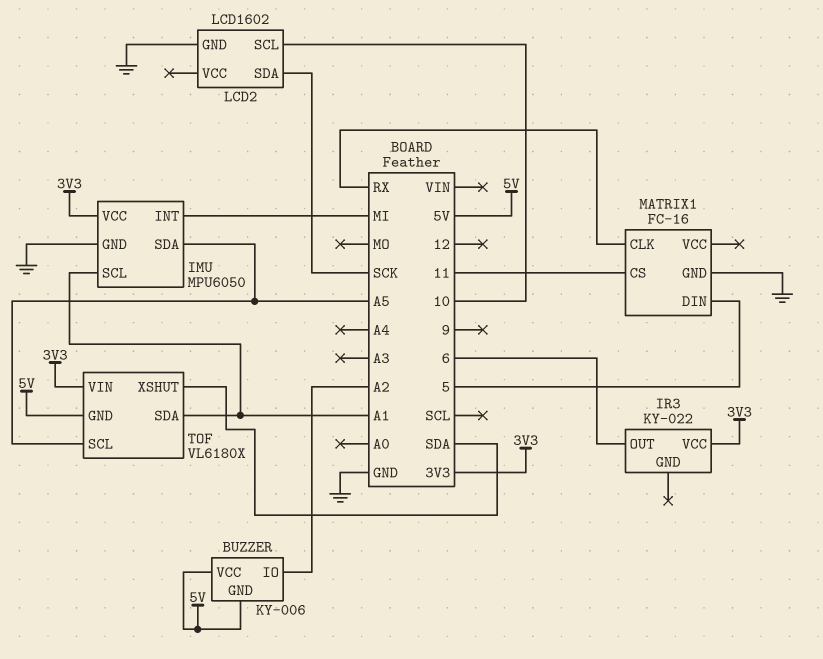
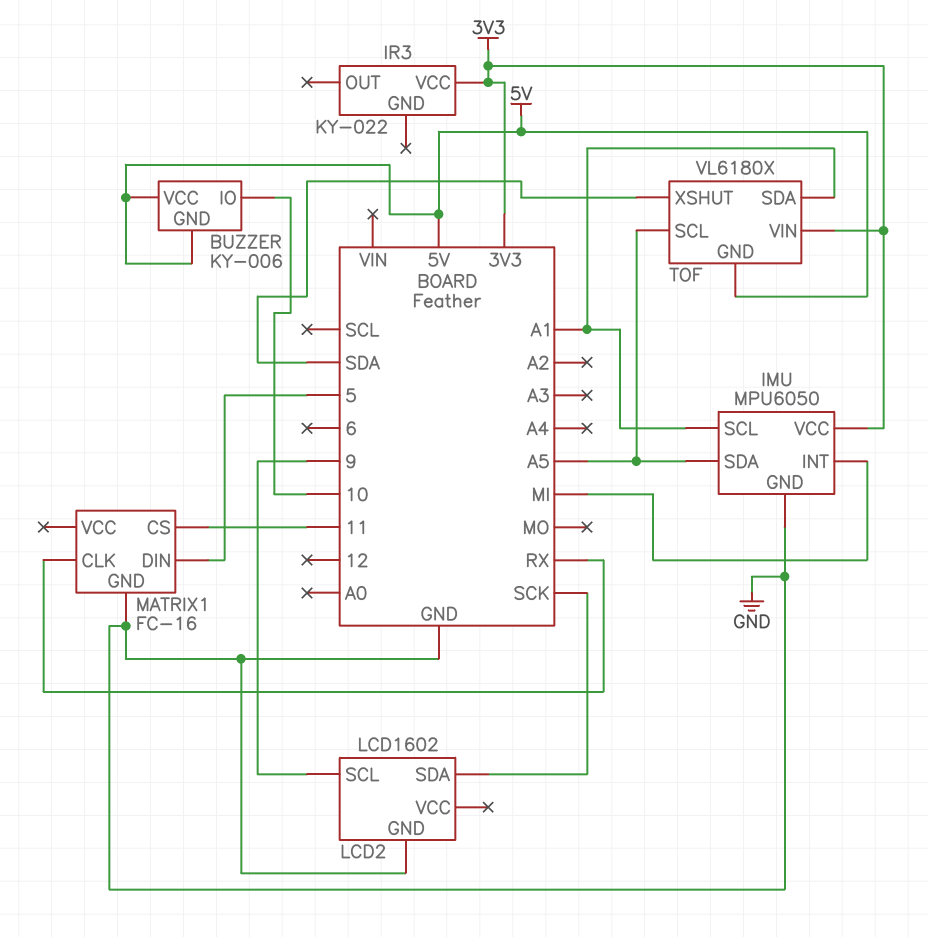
BUZZER pin IO: A2 -> 10
IR3 pin OUT: 6 -> none
LCD2 pin SCL: 10 -> 9

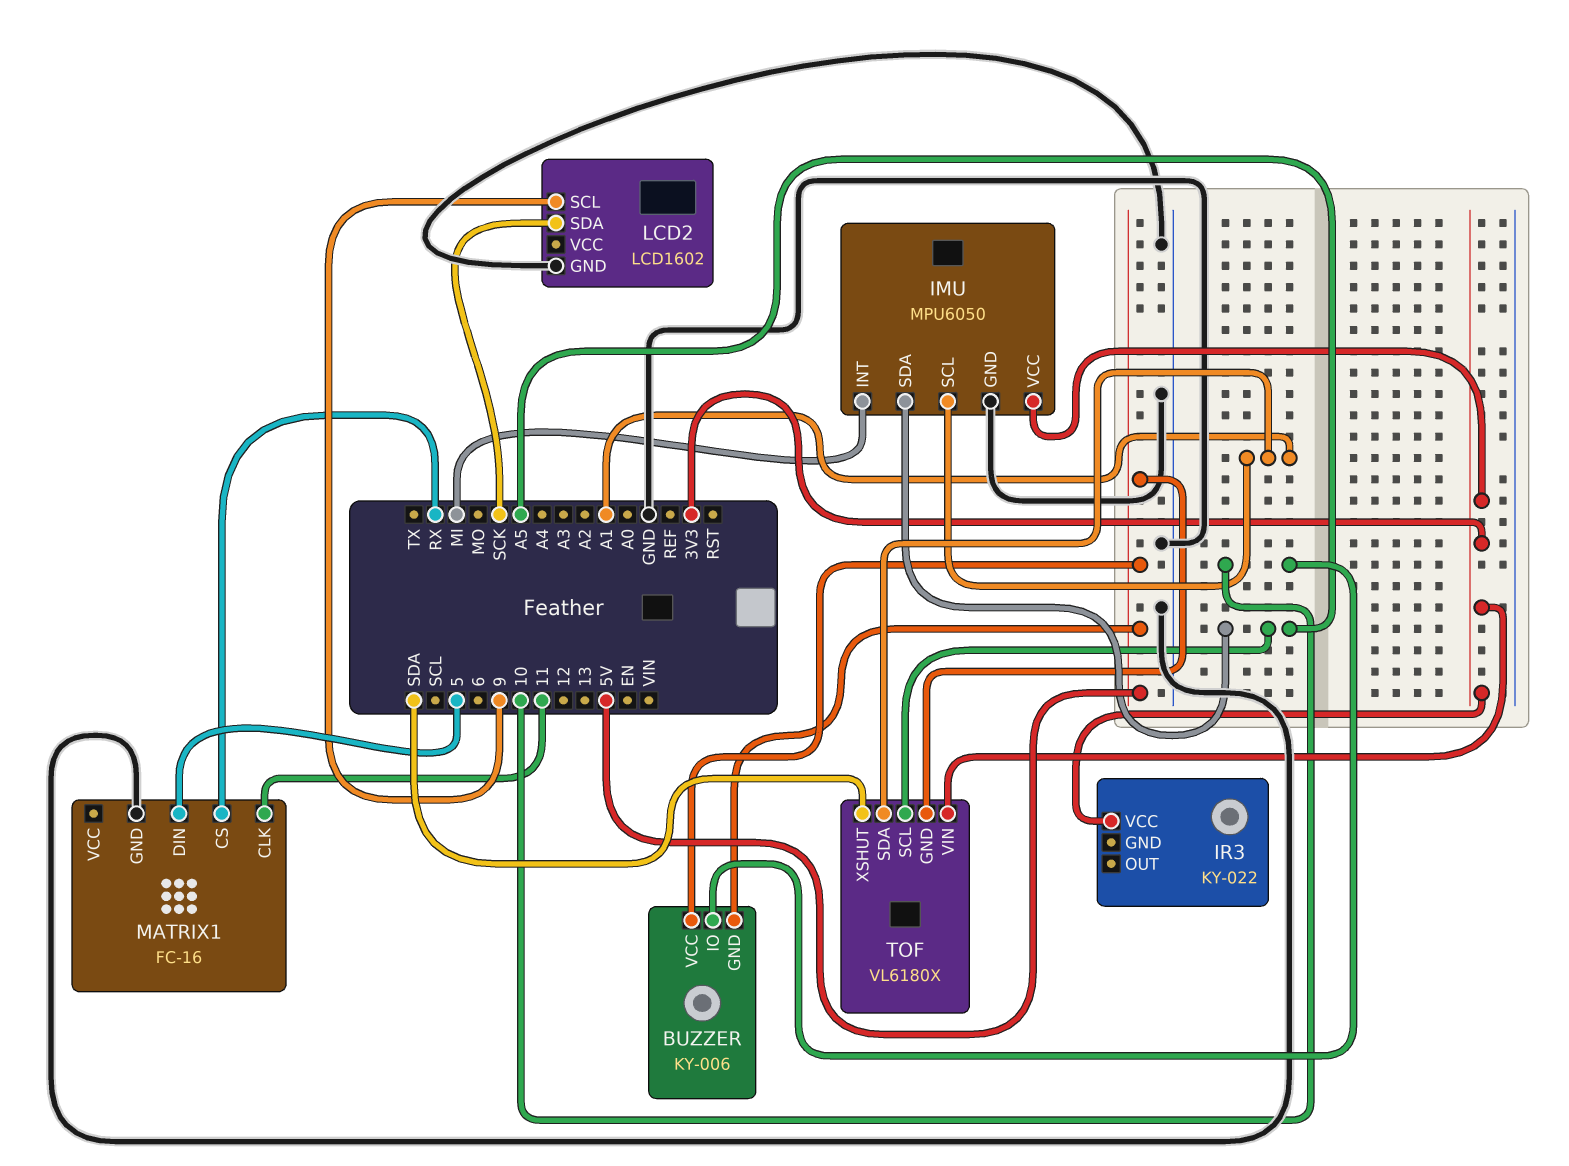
MATRIX1 pin CLK: RX -> 11
MATRIX1 pin CS: 11 -> RX

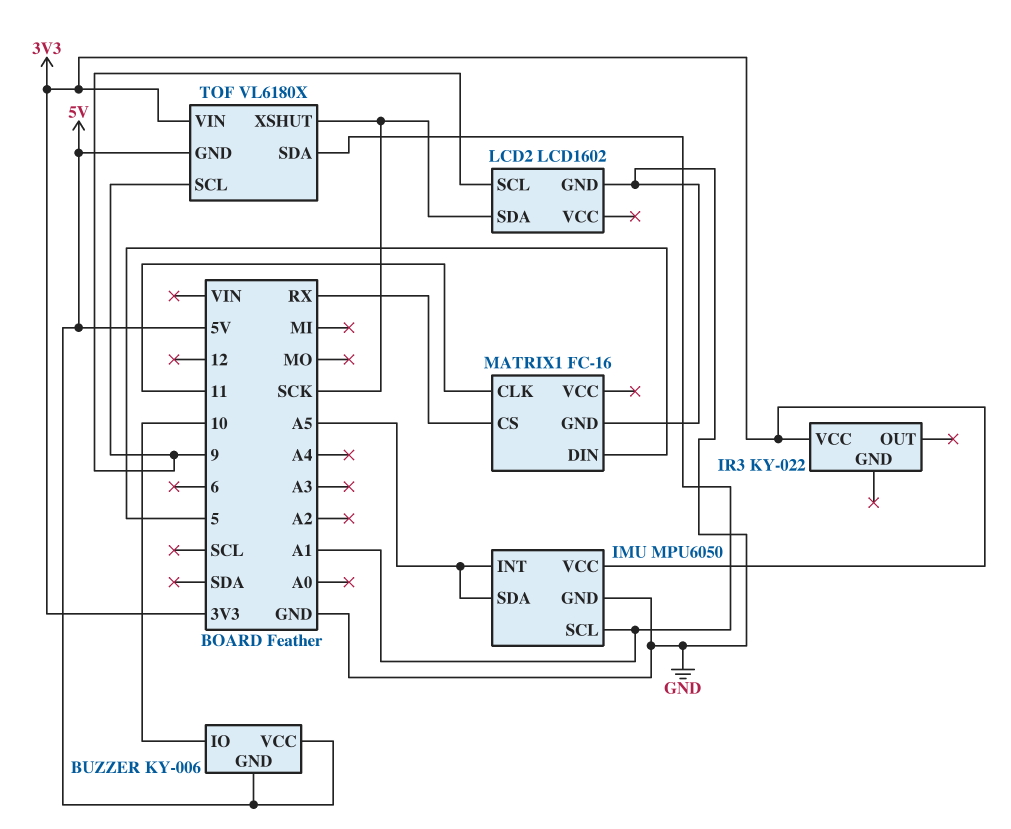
IMU pin INT: MI -> A5
TOF pin SCL: A5 -> 9
TOF pin XSHUT: SDA -> SCK

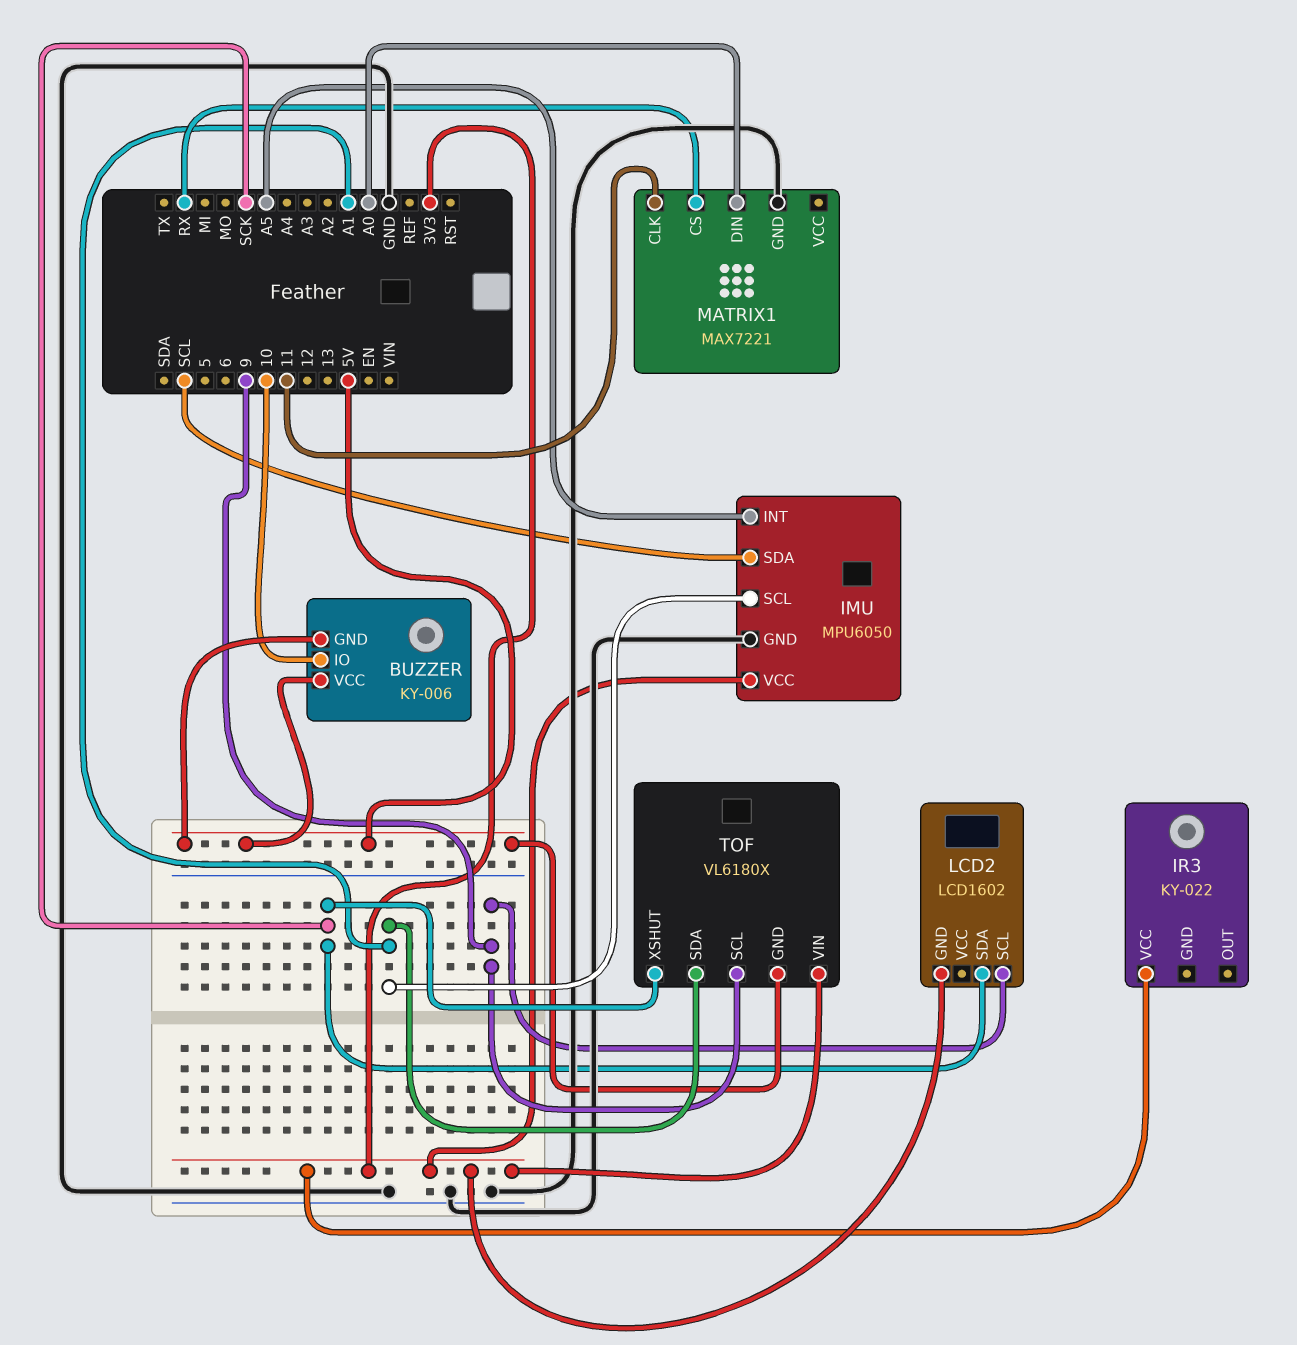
IMU pin SDA: A5 -> SCL
LCD2 pin GND: GND -> 3V3
MATRIX1: FC-16 -> MAX7221
MATRIX1 pin DIN: 5 -> A0

